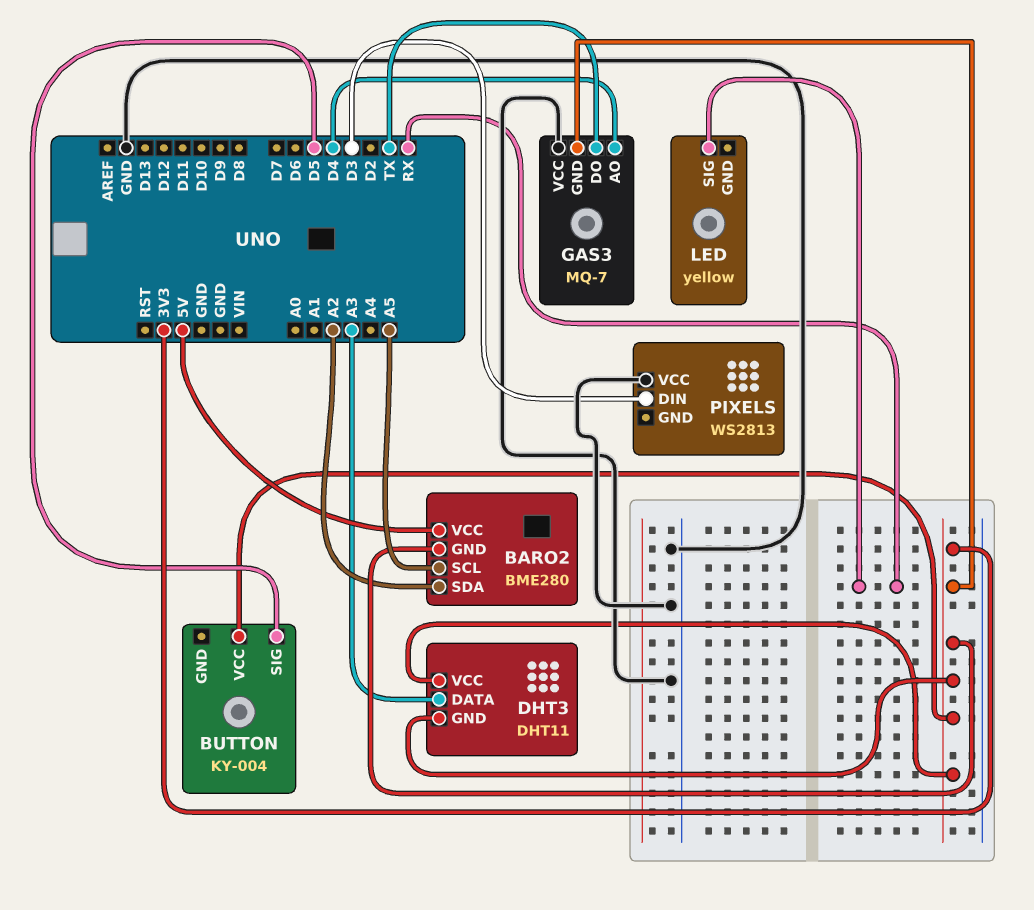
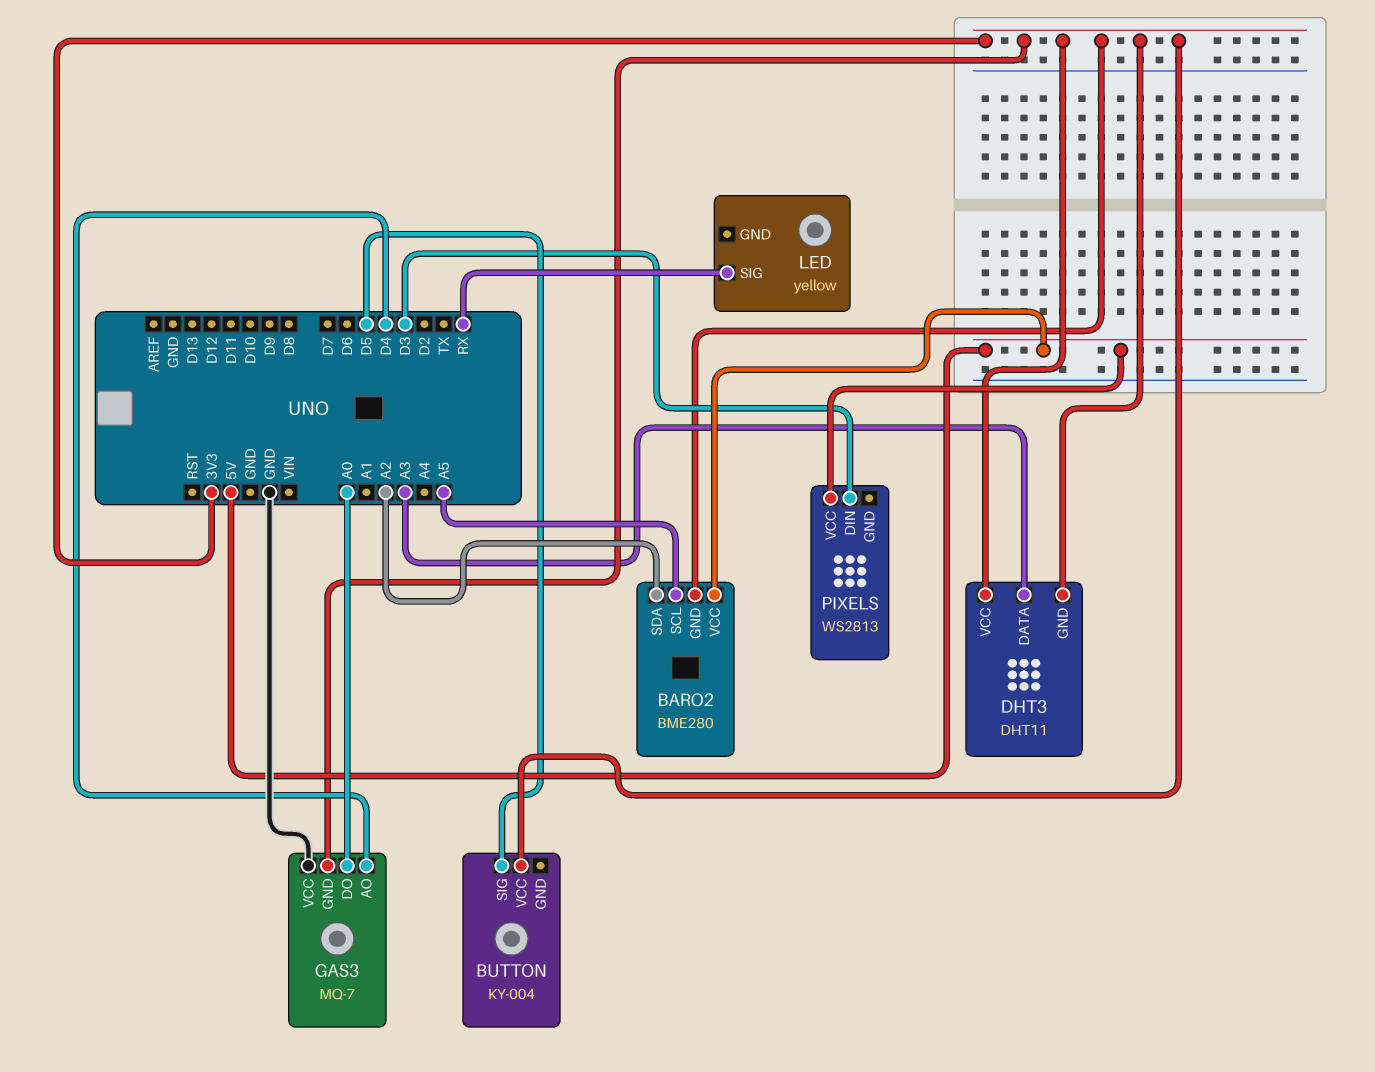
GAS3 pin DO: TX -> A0
PIXELS pin VCC: GND -> 5V

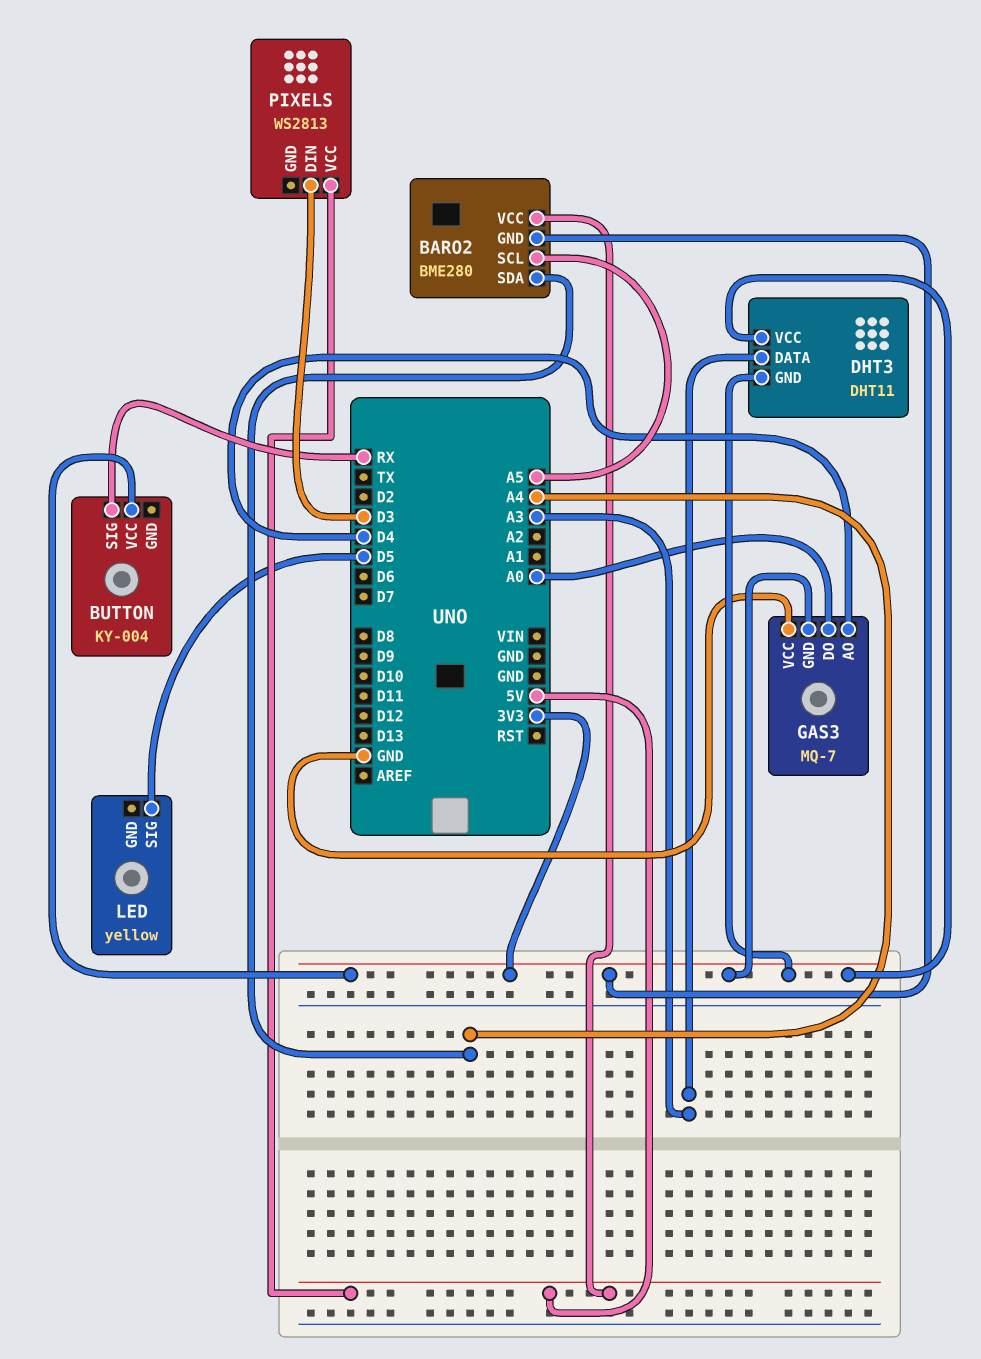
BARO2 pin SDA: A2 -> A4
BUTTON pin SIG: D5 -> RX
LED pin SIG: RX -> D5

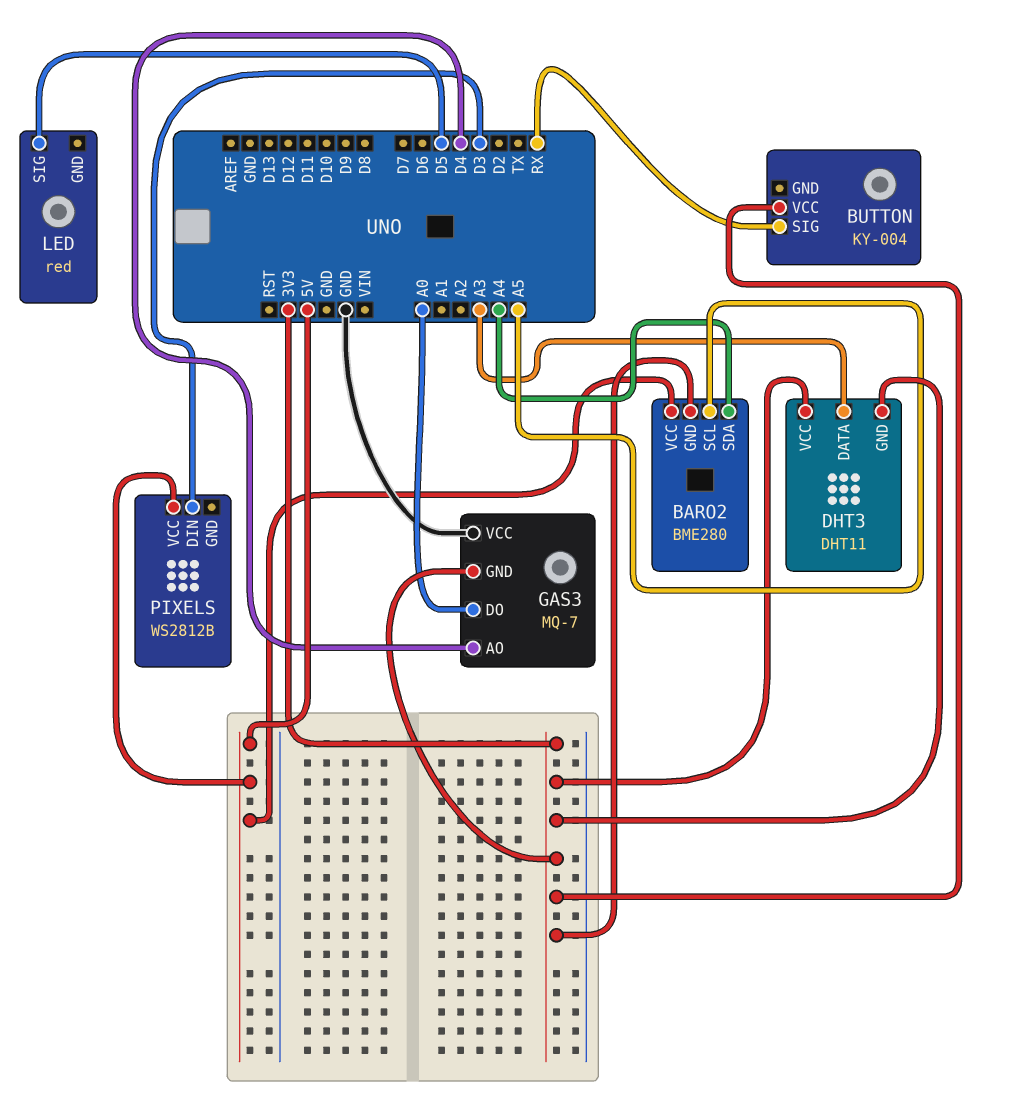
LED: yellow -> red
PIXELS: WS2813 -> WS2812B

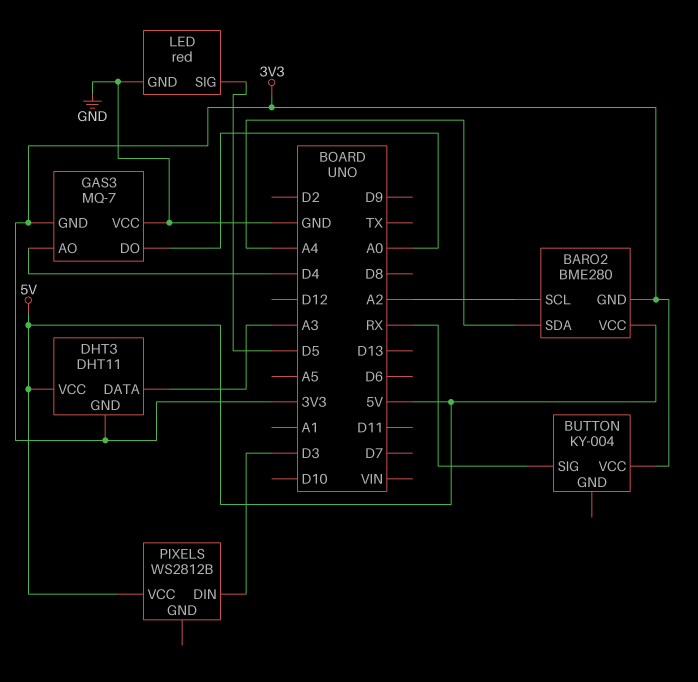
BARO2 pin SCL: A5 -> A2
DHT3 pin VCC: 3V3 -> 5V
LED pin GND: none -> GND

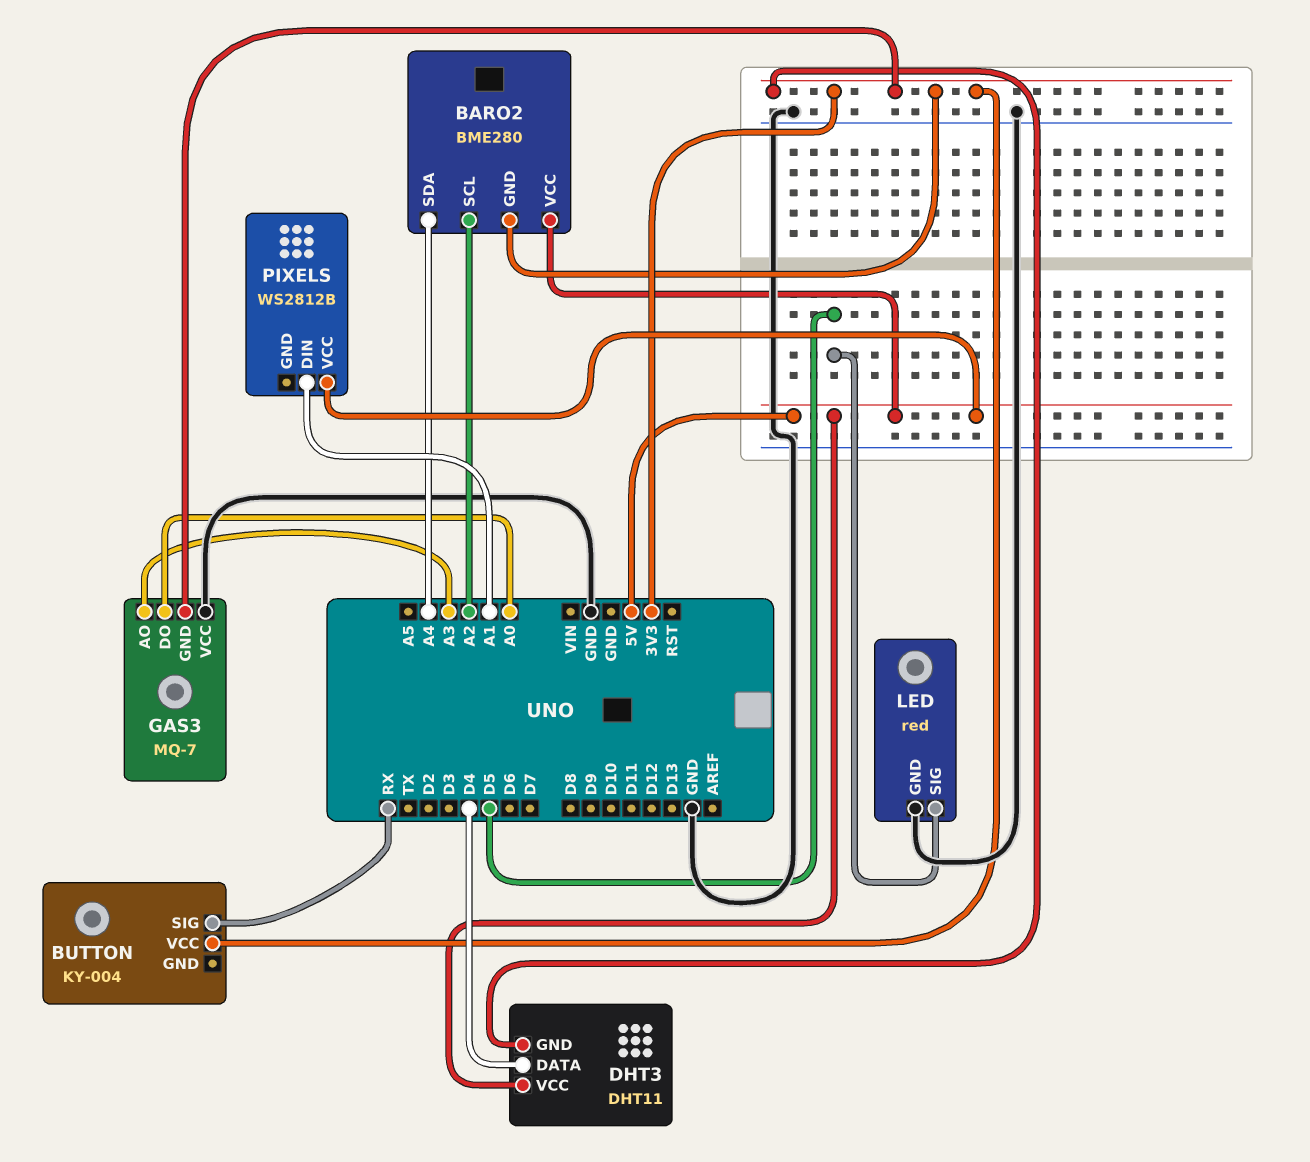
DHT3 pin DATA: A3 -> D4
GAS3 pin AO: D4 -> A3
PIXELS pin DIN: D3 -> A1

